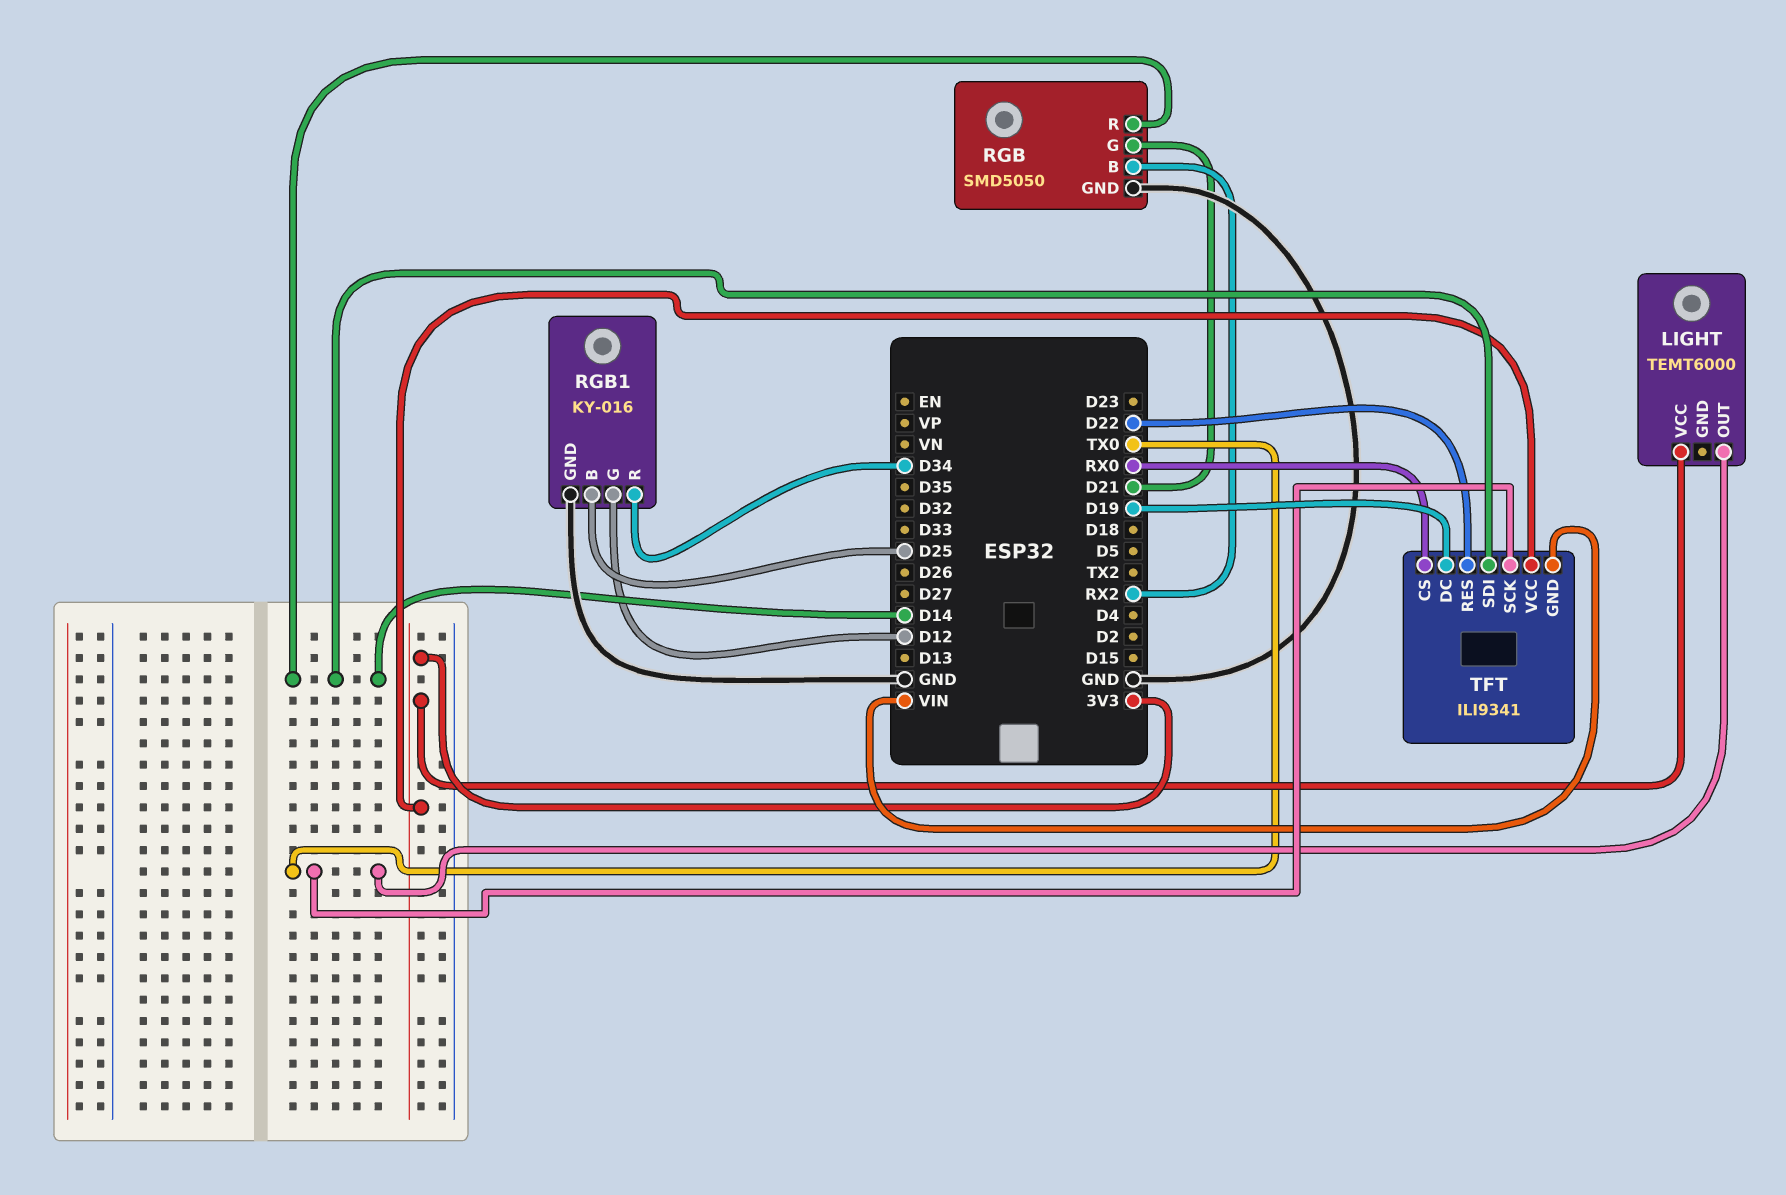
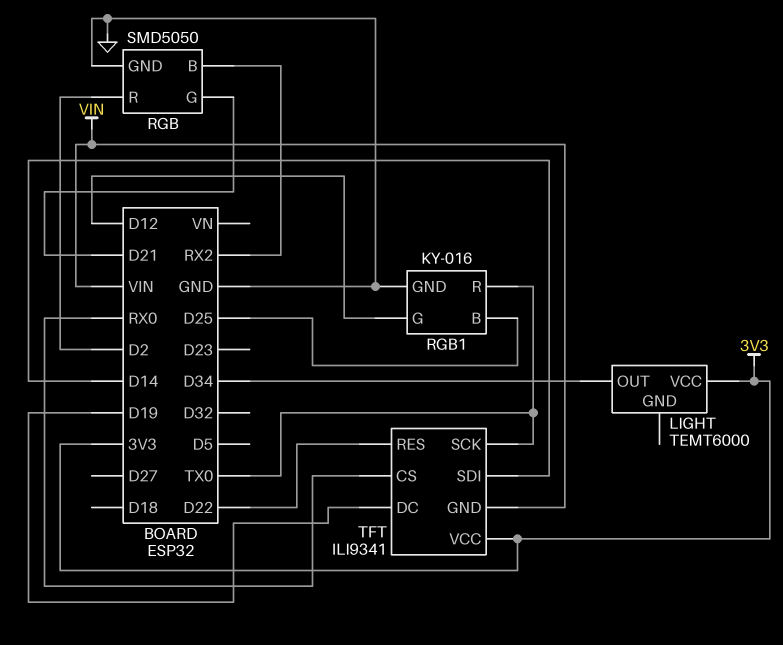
LIGHT pin OUT: TX0 -> D34
RGB pin R: D14 -> D2
RGB1 pin R: D34 -> TX0

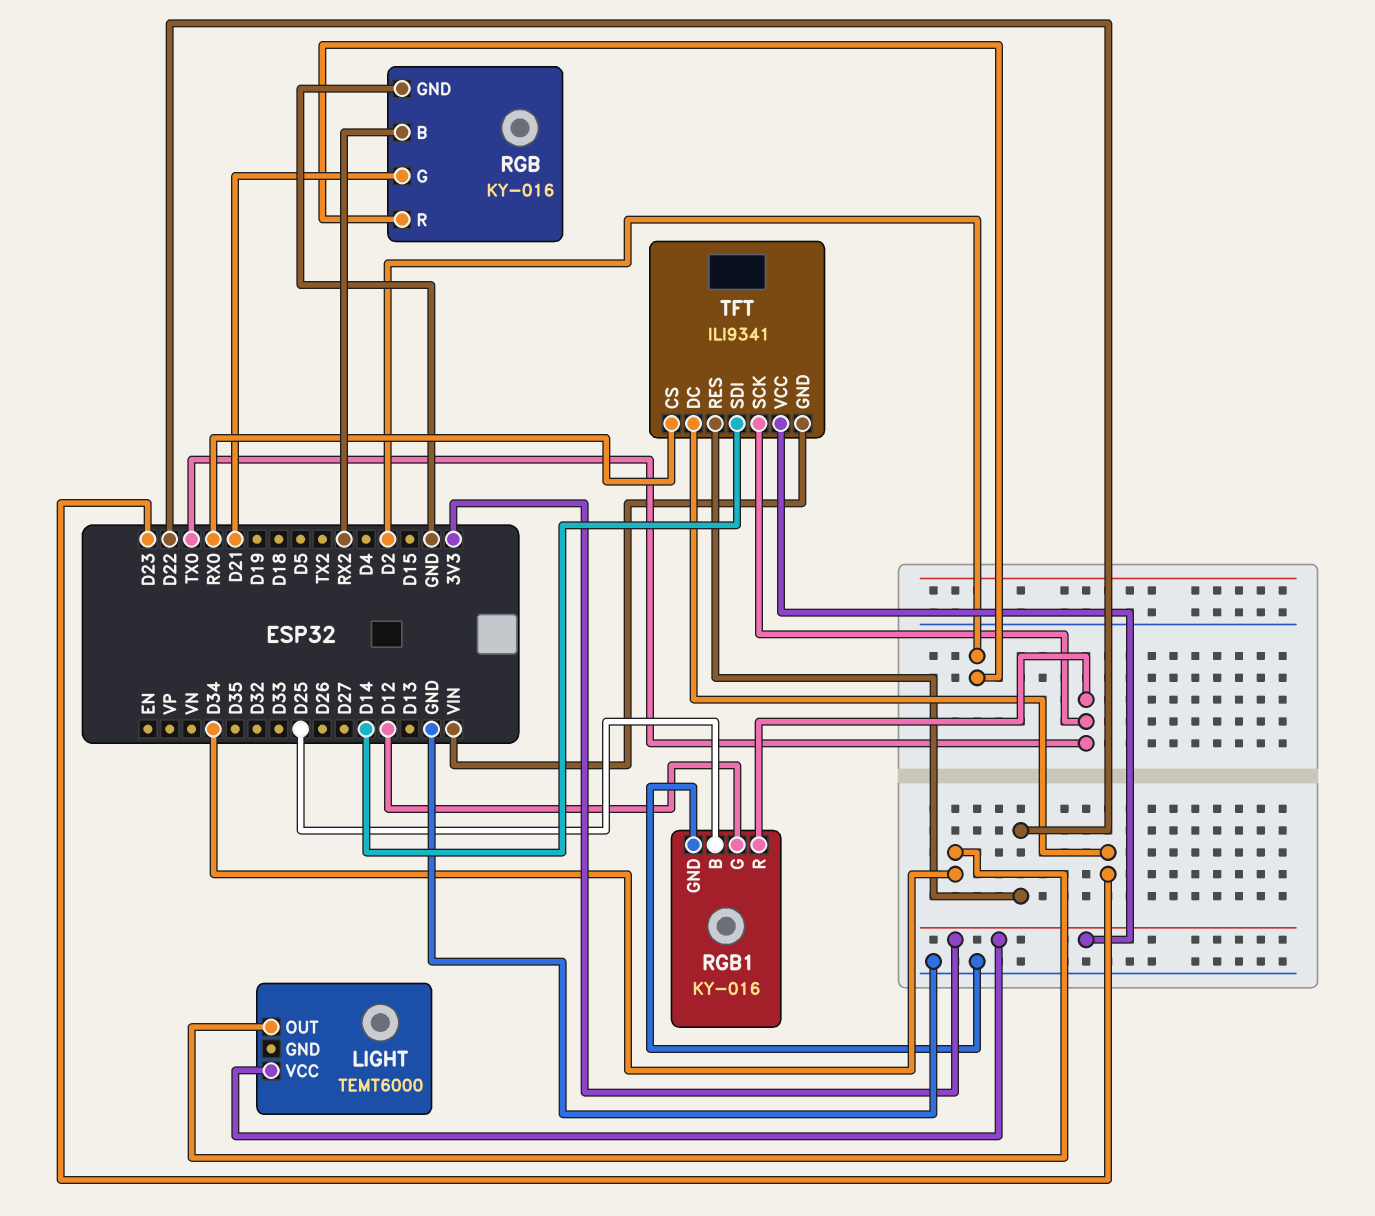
RGB: SMD5050 -> KY-016
TFT pin DC: D19 -> D23

